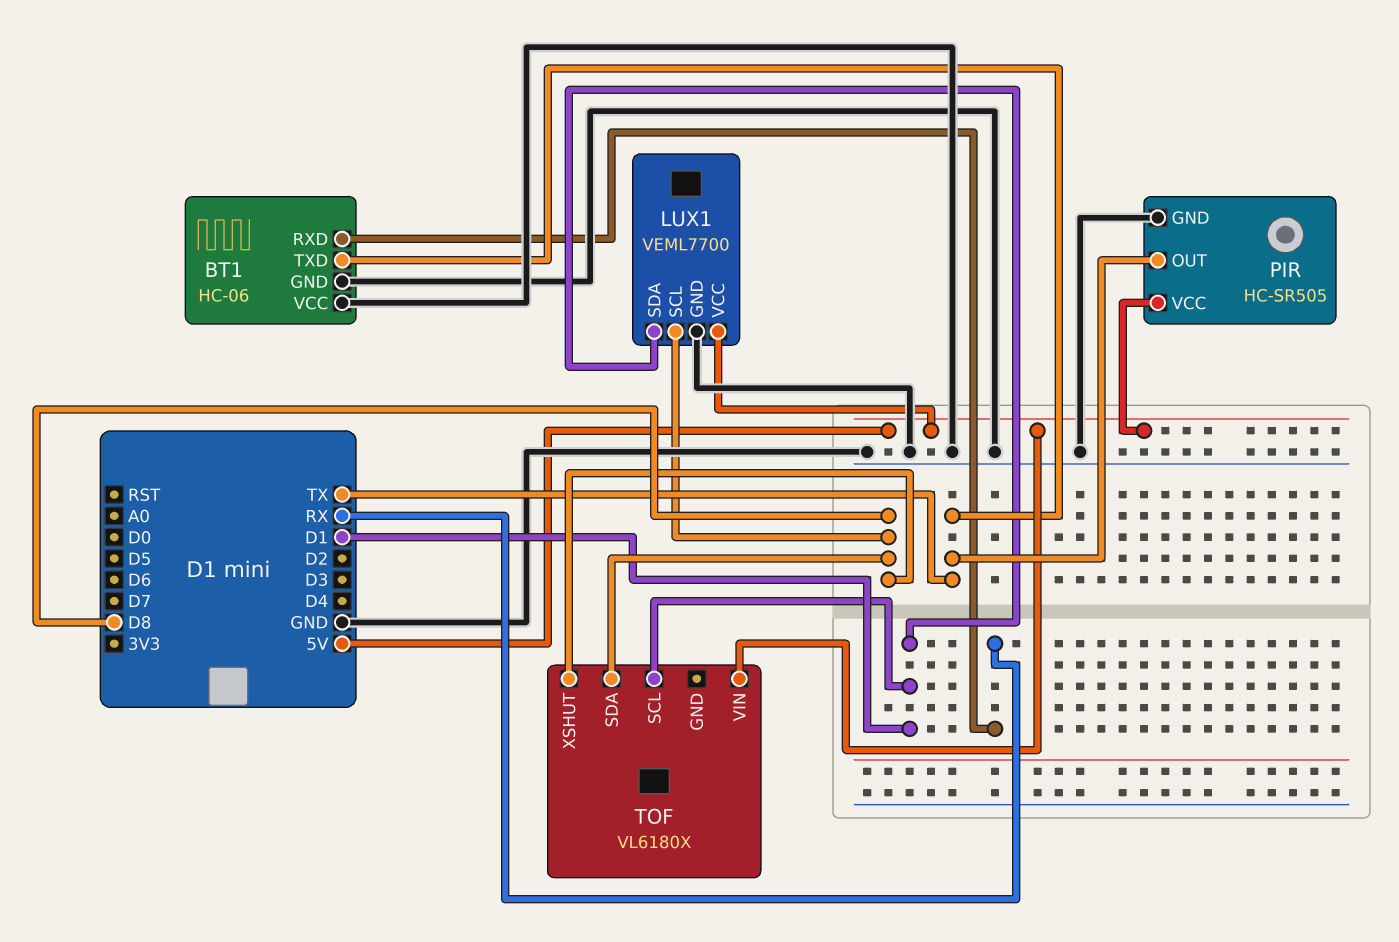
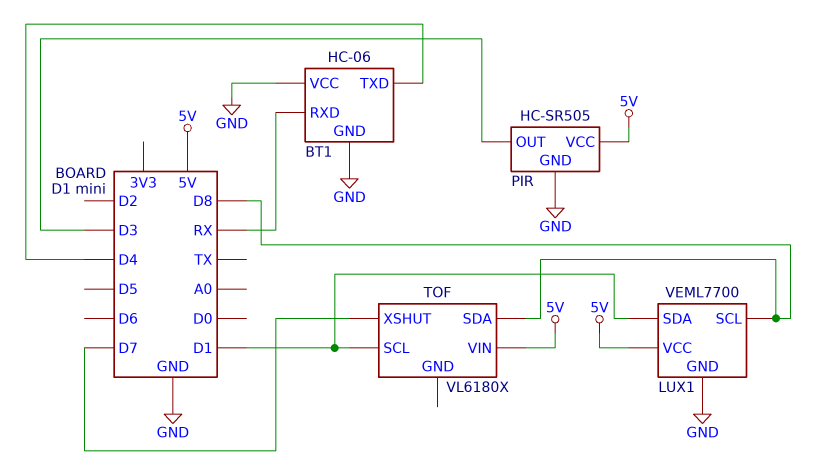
BT1 pin TXD: TX -> D4
PIR pin OUT: TX -> D3
TOF pin XSHUT: D8 -> D7

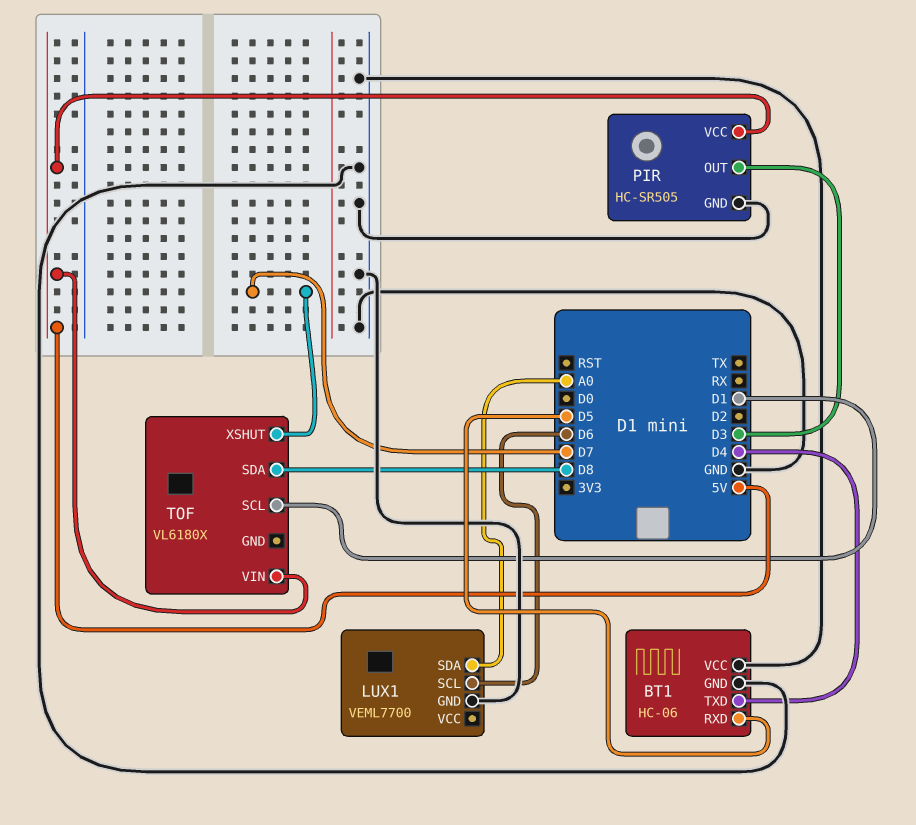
BT1 pin RXD: RX -> D5
LUX1 pin SCL: D8 -> D6
LUX1 pin SDA: D1 -> A0
LUX1 pin VCC: 5V -> none

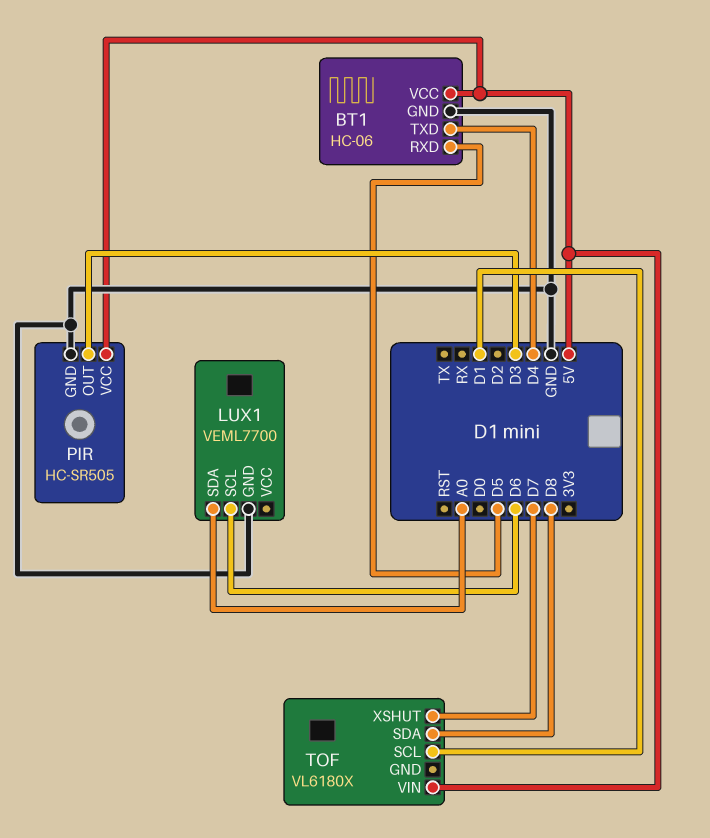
BT1 pin VCC: GND -> 5V

